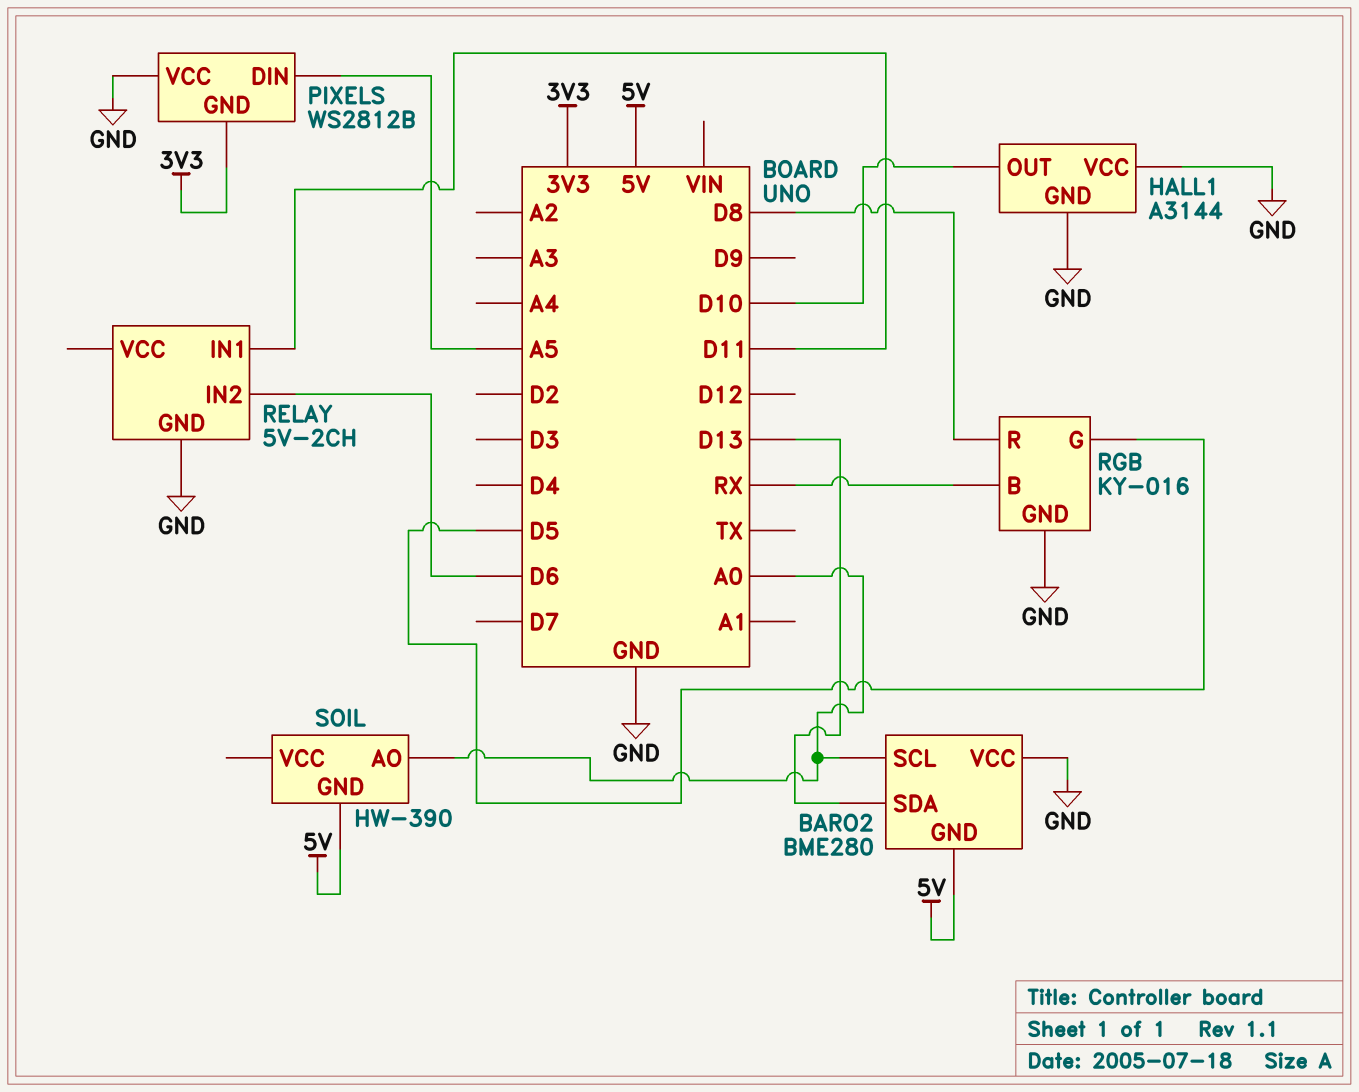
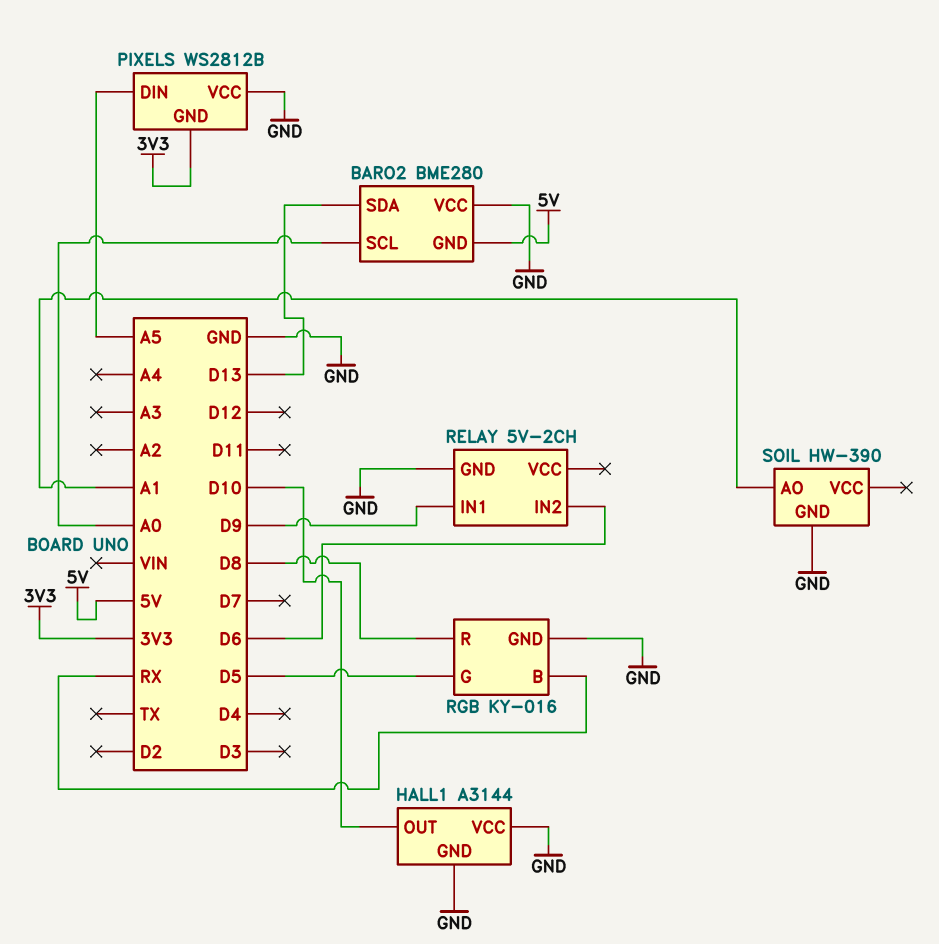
RELAY pin IN1: D11 -> D9
SOIL pin AO: A0 -> A1
SOIL pin GND: 5V -> GND

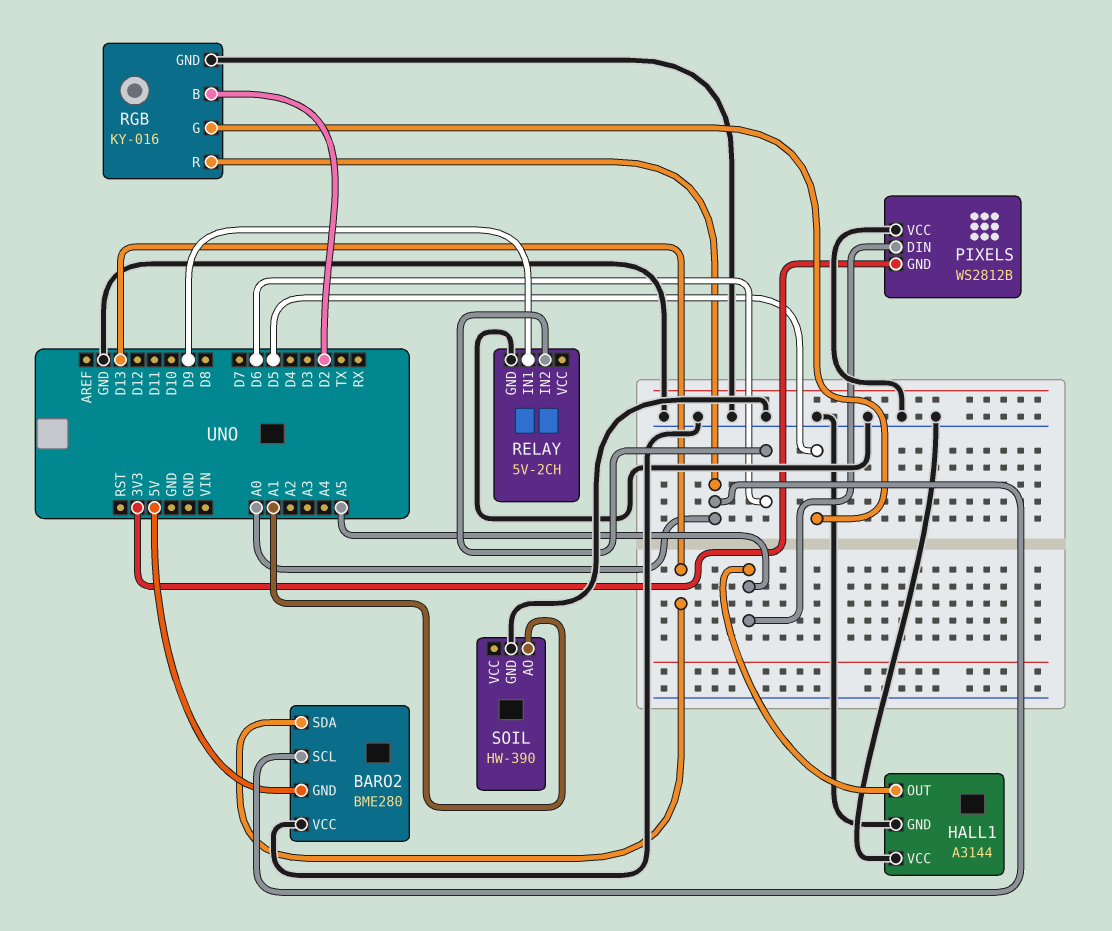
HALL1 pin OUT: D10 -> A5
RGB pin B: RX -> D2
RGB pin R: D8 -> A0

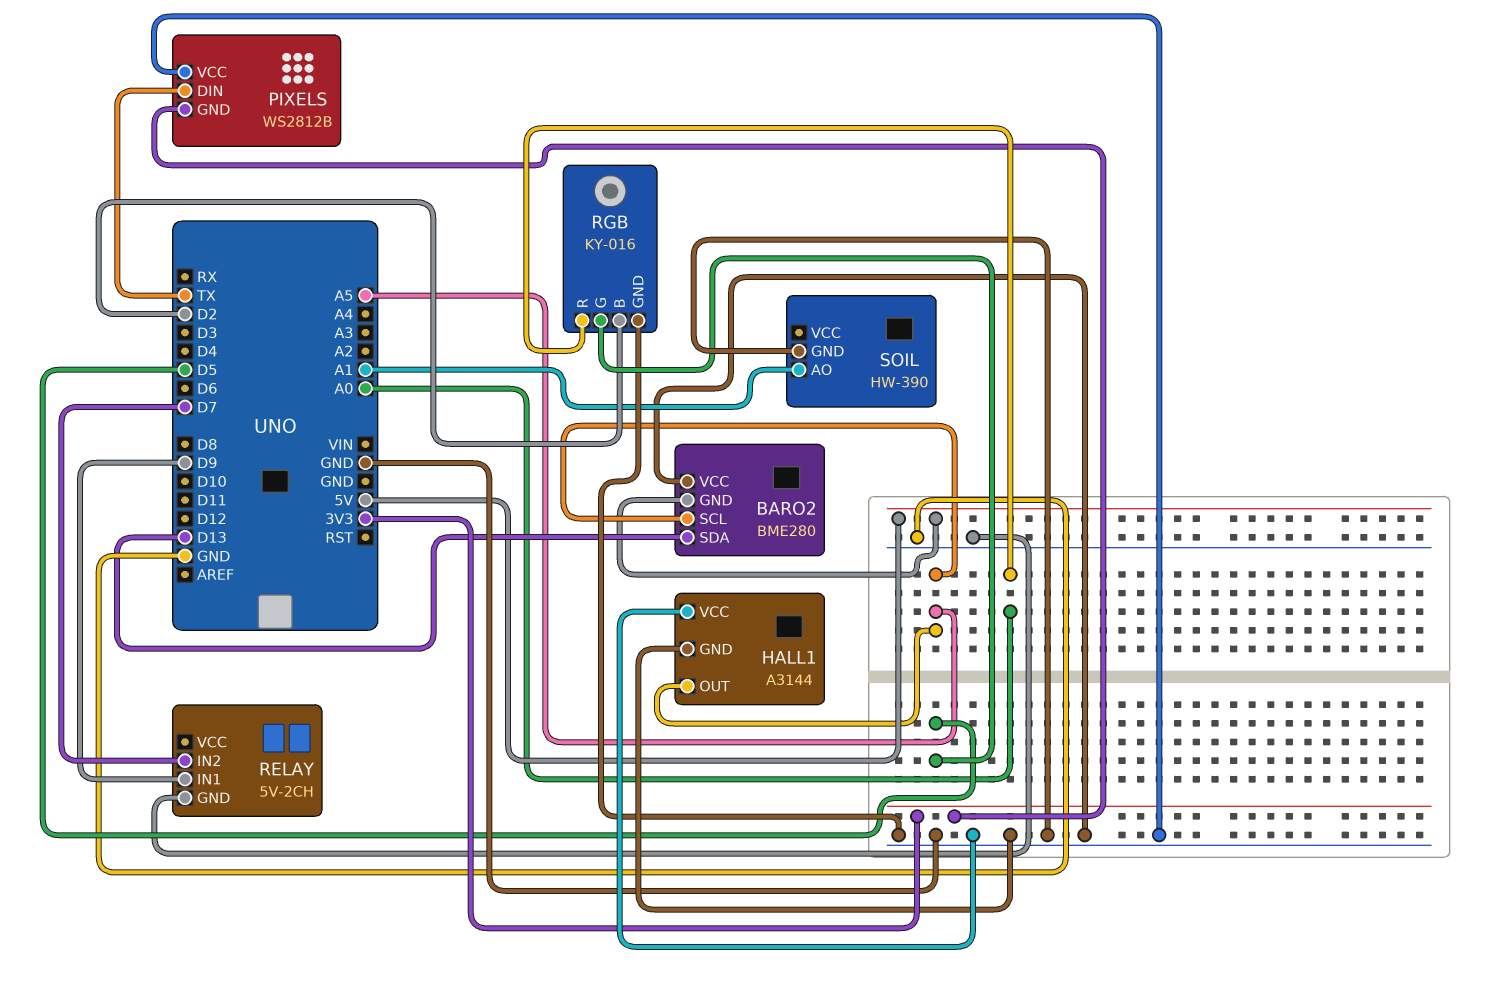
BARO2 pin SCL: A0 -> A5
PIXELS pin DIN: A5 -> TX
RELAY pin IN2: D6 -> D7

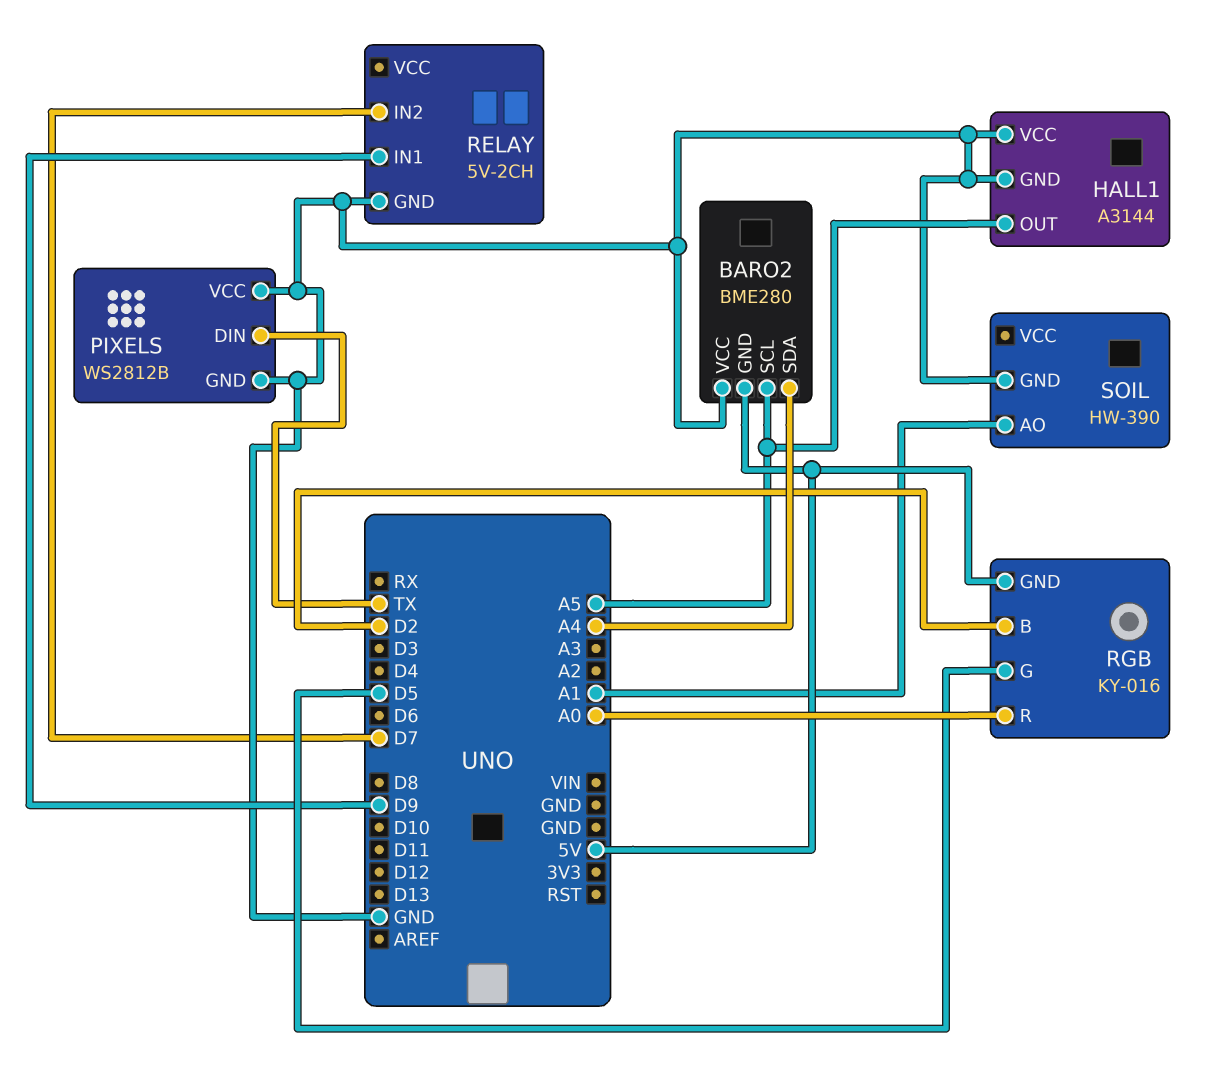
BARO2 pin SDA: D13 -> A4
PIXELS pin GND: 3V3 -> GND
RGB pin GND: GND -> 5V

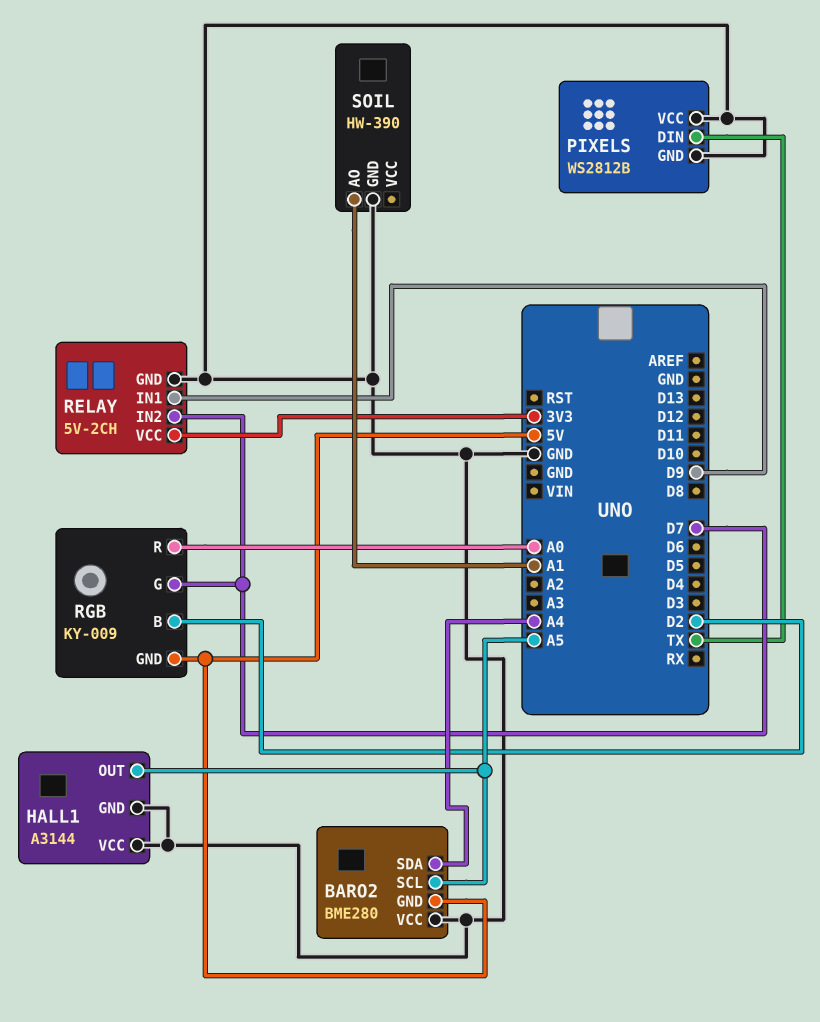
RELAY pin VCC: none -> 3V3
RGB: KY-016 -> KY-009
RGB pin G: D5 -> D7

